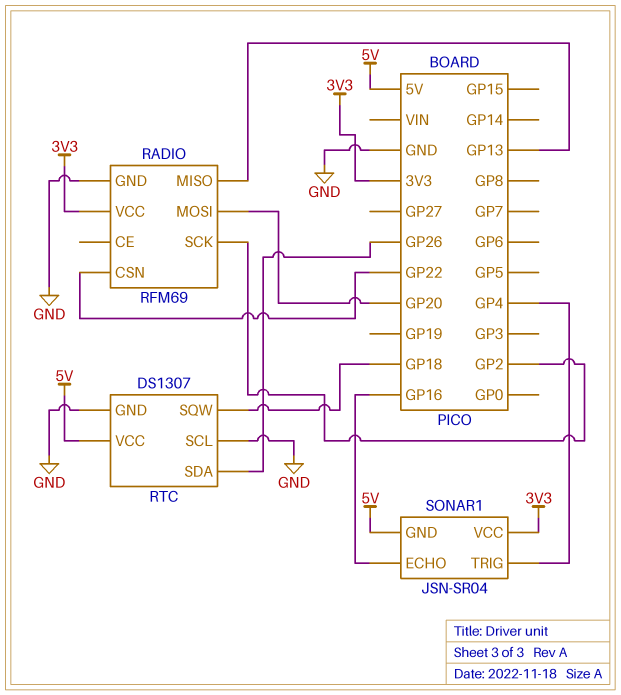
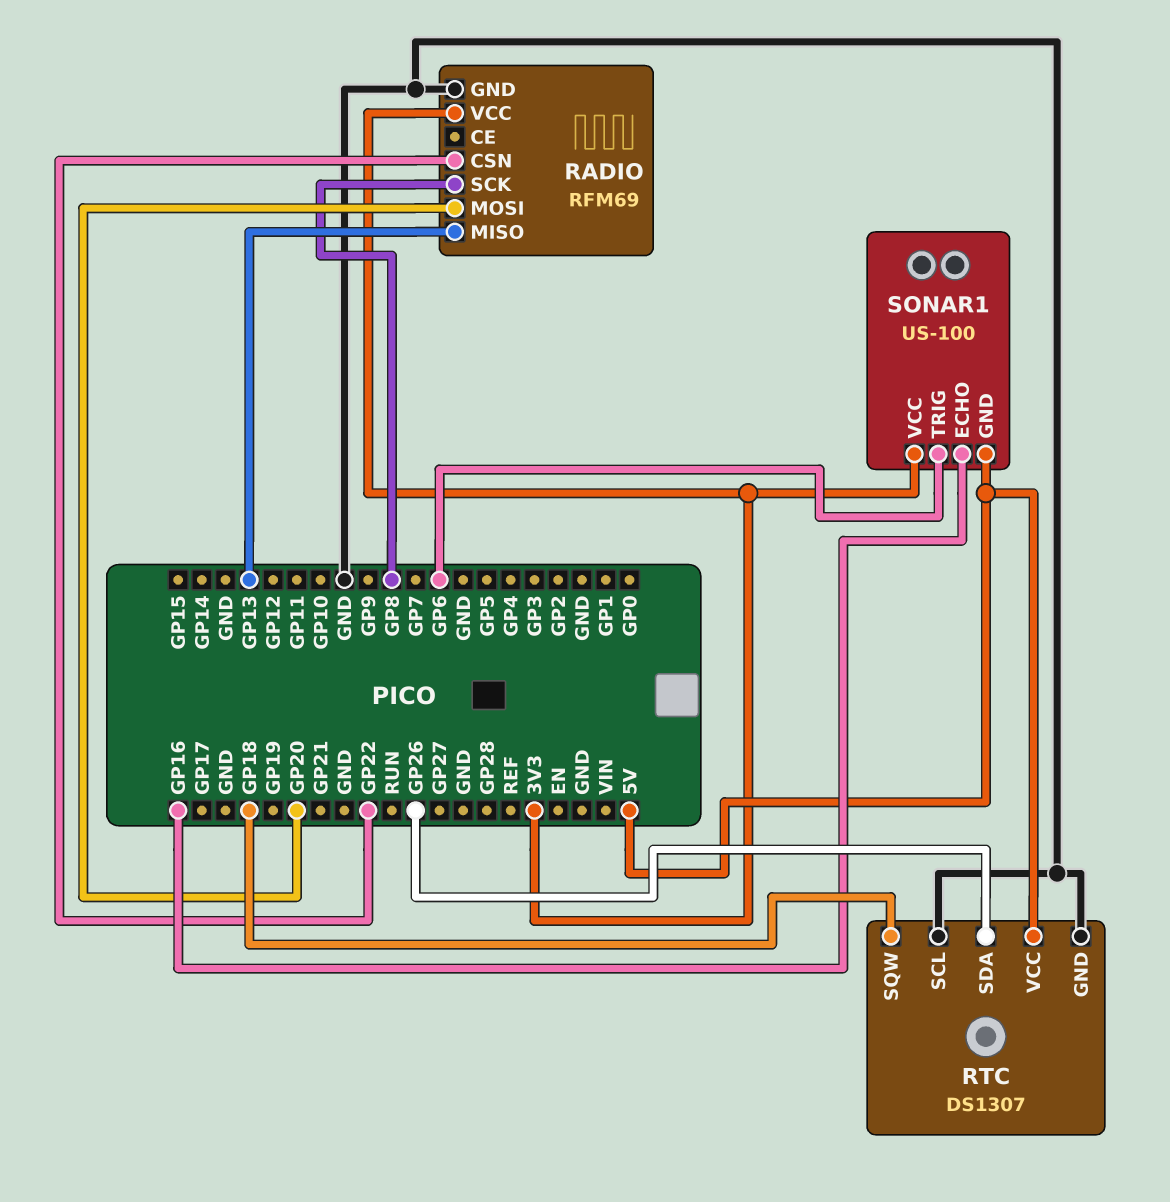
RADIO pin SCK: GP2 -> GP8
SONAR1: JSN-SR04 -> US-100
SONAR1 pin TRIG: GP4 -> GP6

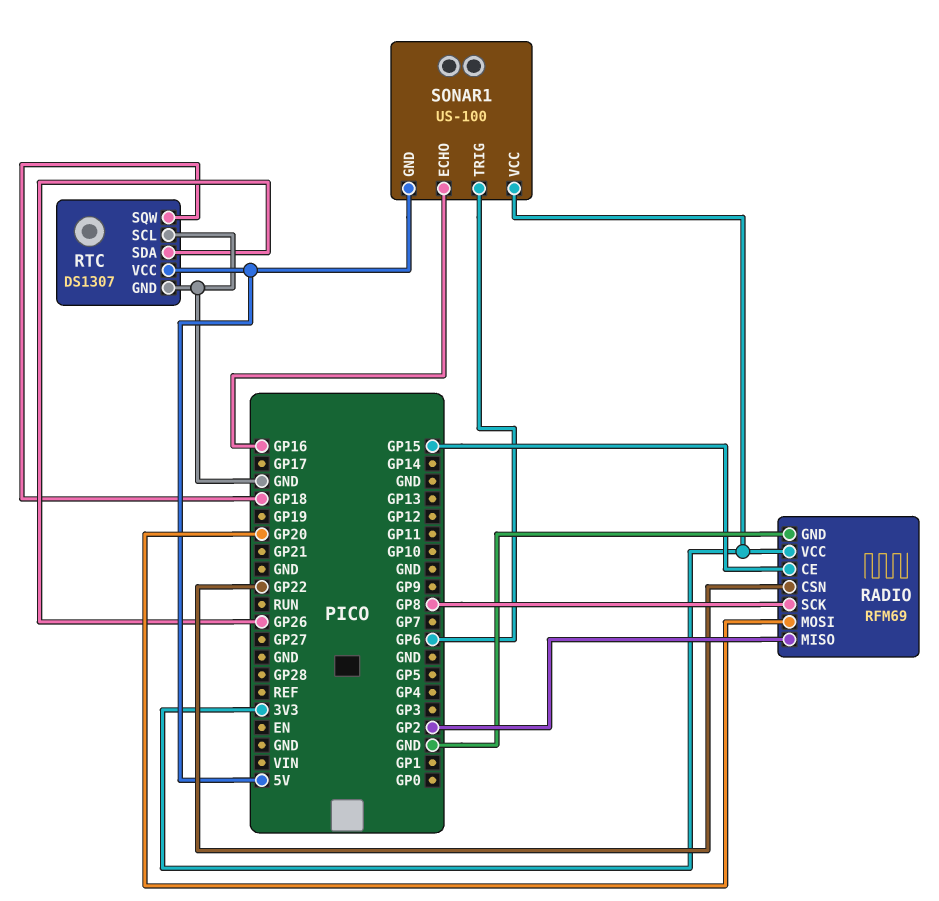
RADIO pin CE: none -> GP15
RADIO pin MISO: GP13 -> GP2

